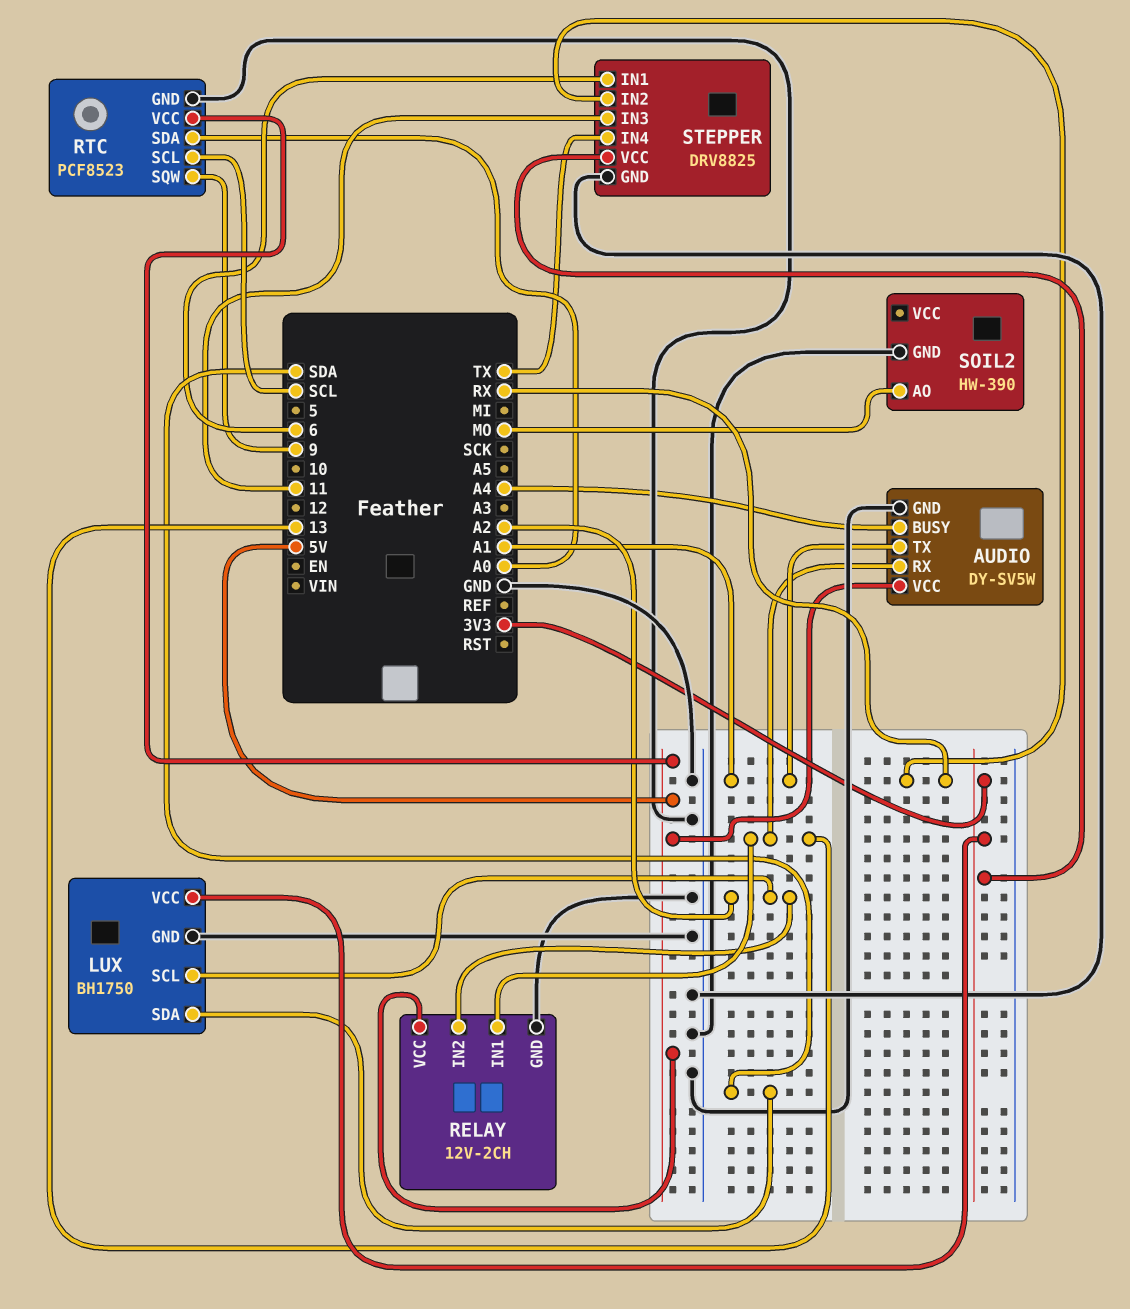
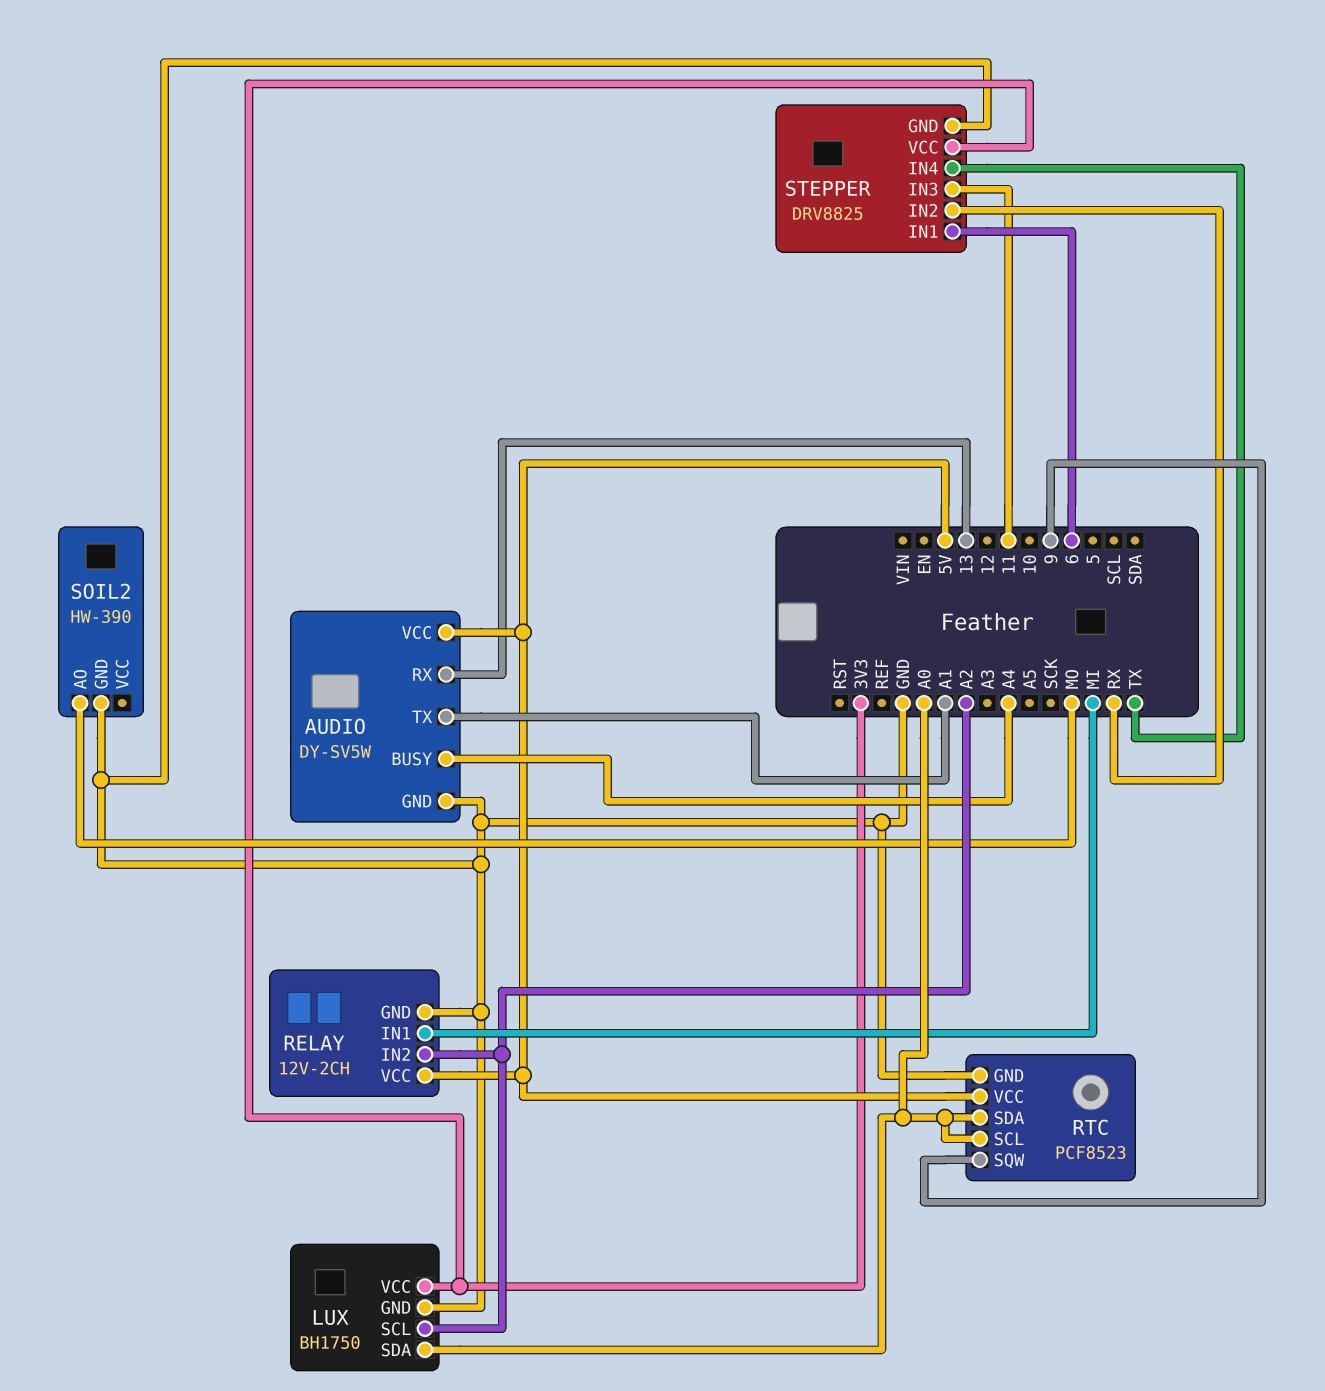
LUX pin SDA: SDA -> A0
RELAY pin IN1: 13 -> MI
RTC pin SCL: SCL -> A0

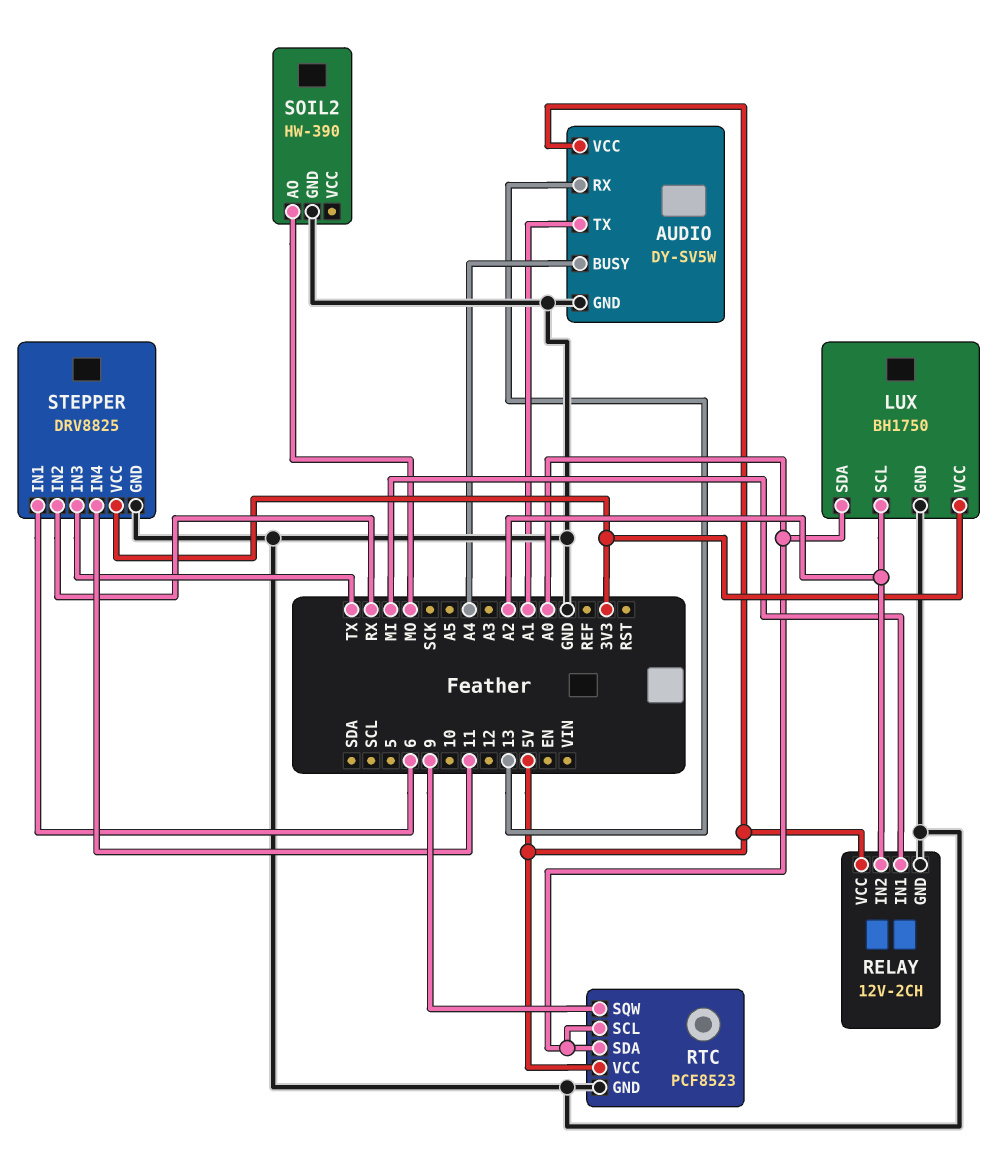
STEPPER pin IN3: 11 -> TX
STEPPER pin IN4: TX -> 11

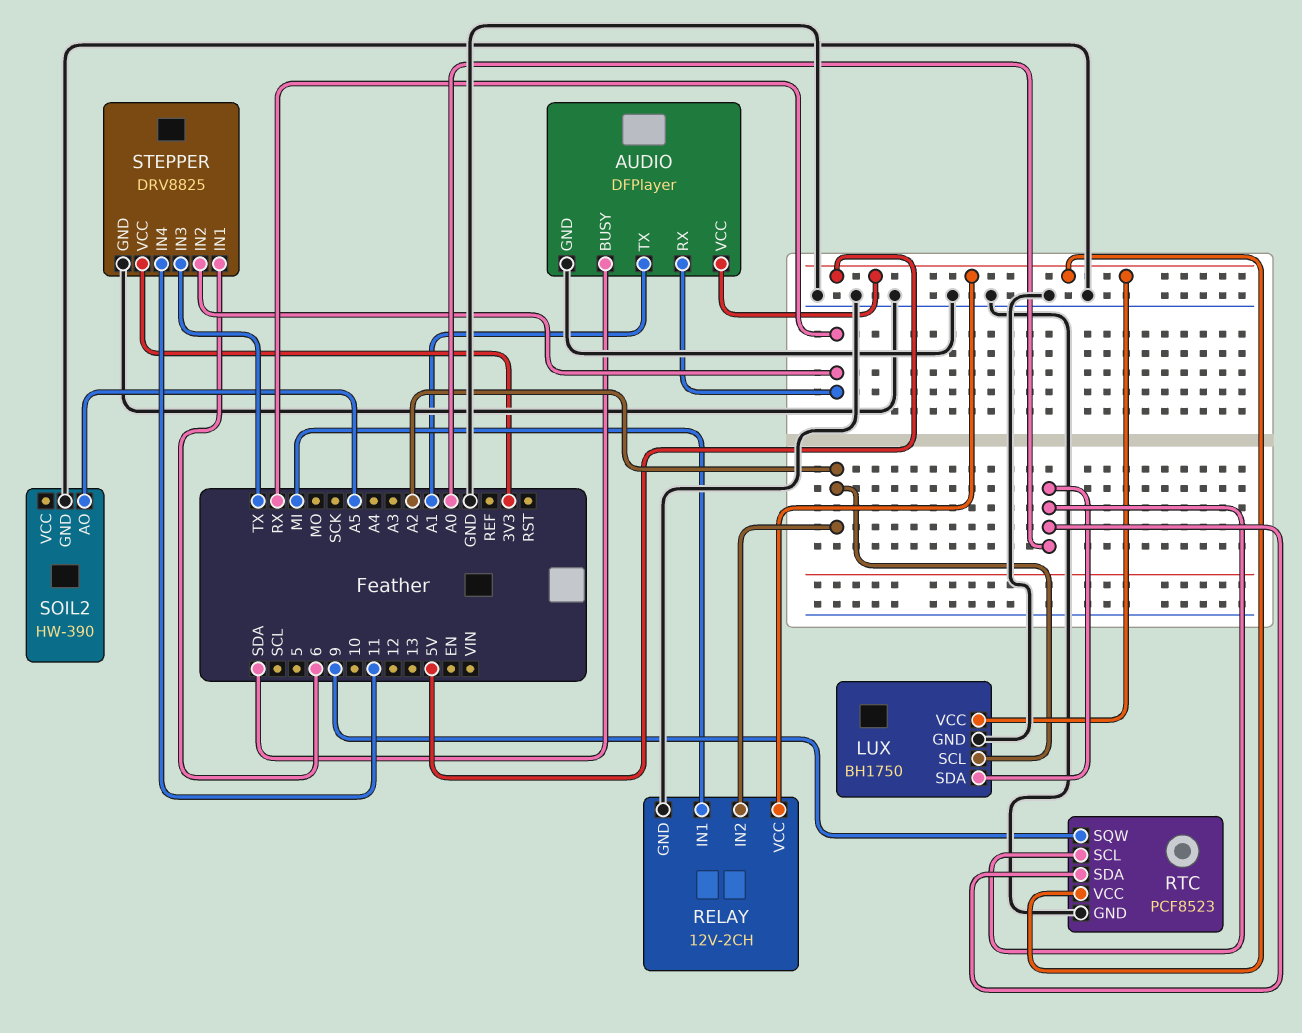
AUDIO: DY-SV5W -> DFPlayer
AUDIO pin BUSY: A4 -> SDA
AUDIO pin RX: 13 -> RX
LUX pin VCC: 3V3 -> 5V
SOIL2 pin AO: MO -> A5

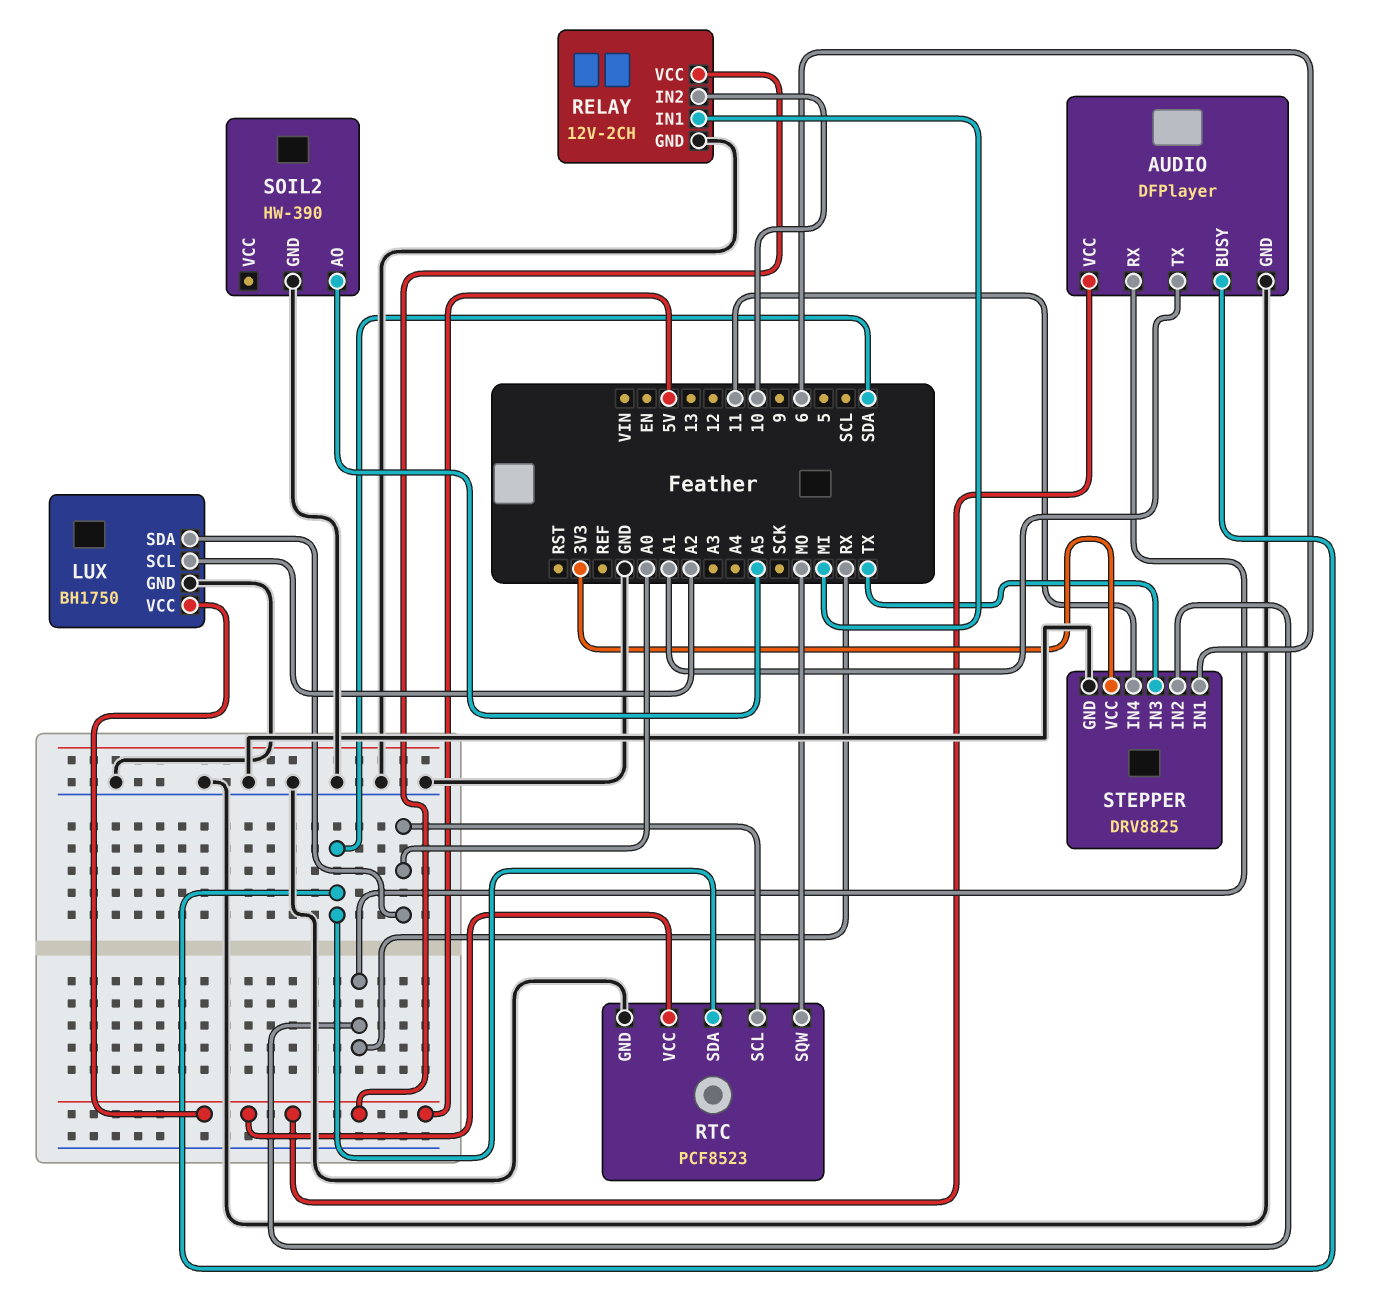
RELAY pin IN2: A2 -> 10
RTC pin SDA: A0 -> SDA
RTC pin SQW: 9 -> MO

